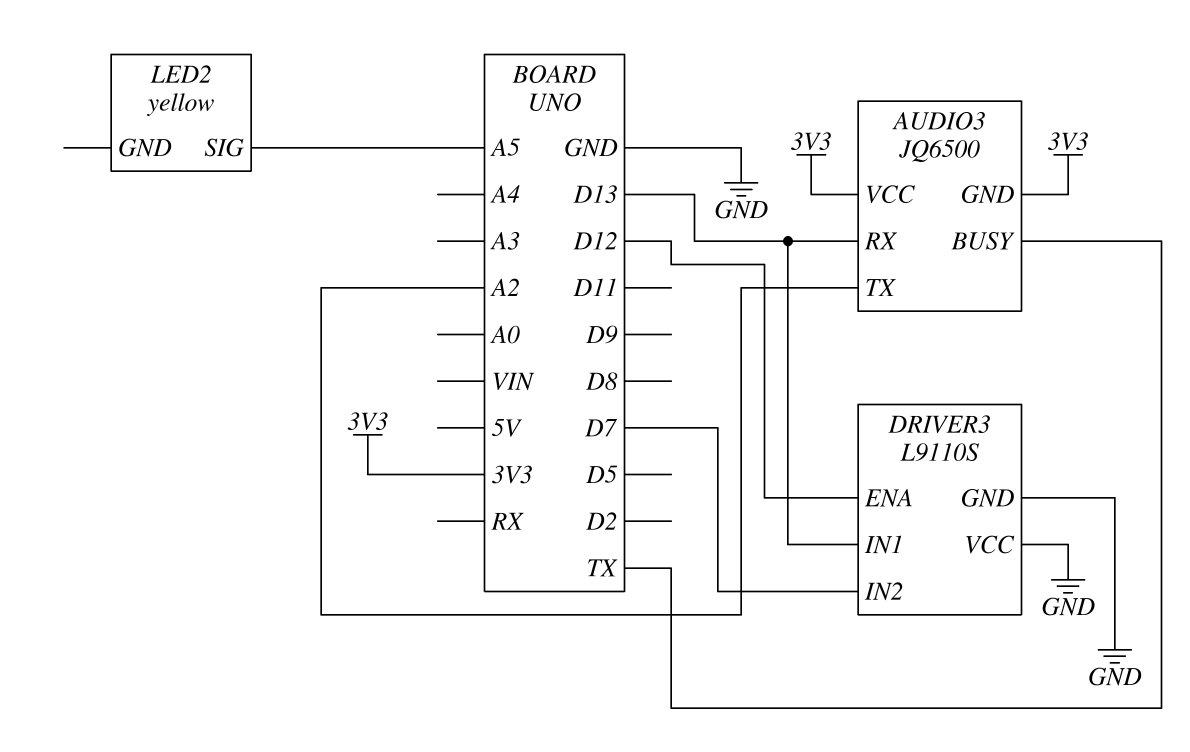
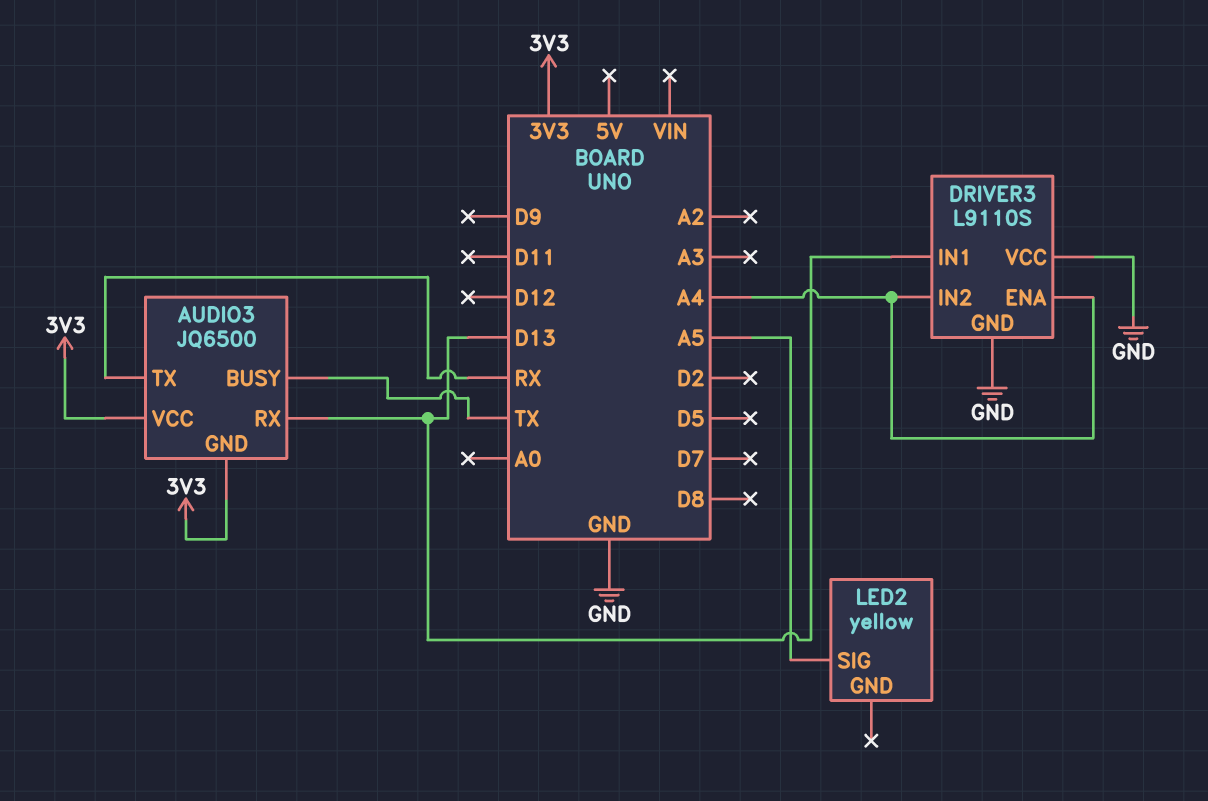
AUDIO3 pin TX: A2 -> RX
DRIVER3 pin ENA: D12 -> A4
DRIVER3 pin IN2: D7 -> A4

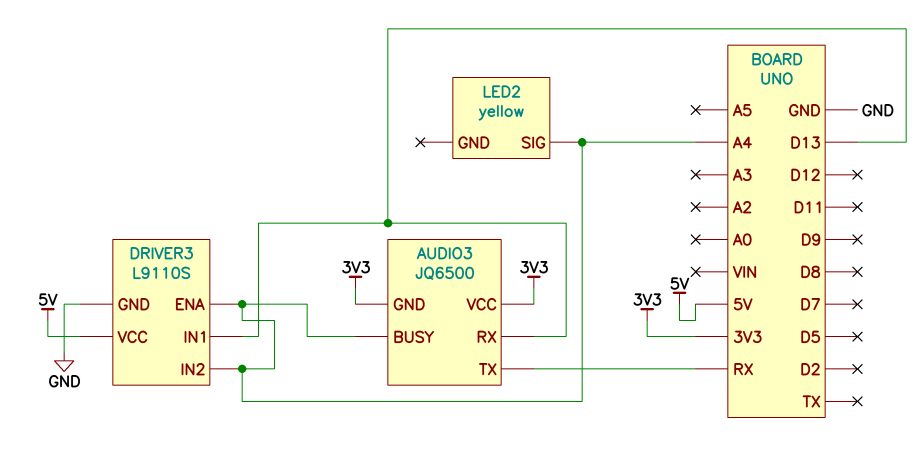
AUDIO3 pin BUSY: TX -> A4
DRIVER3 pin VCC: GND -> 5V
LED2 pin SIG: A5 -> A4

